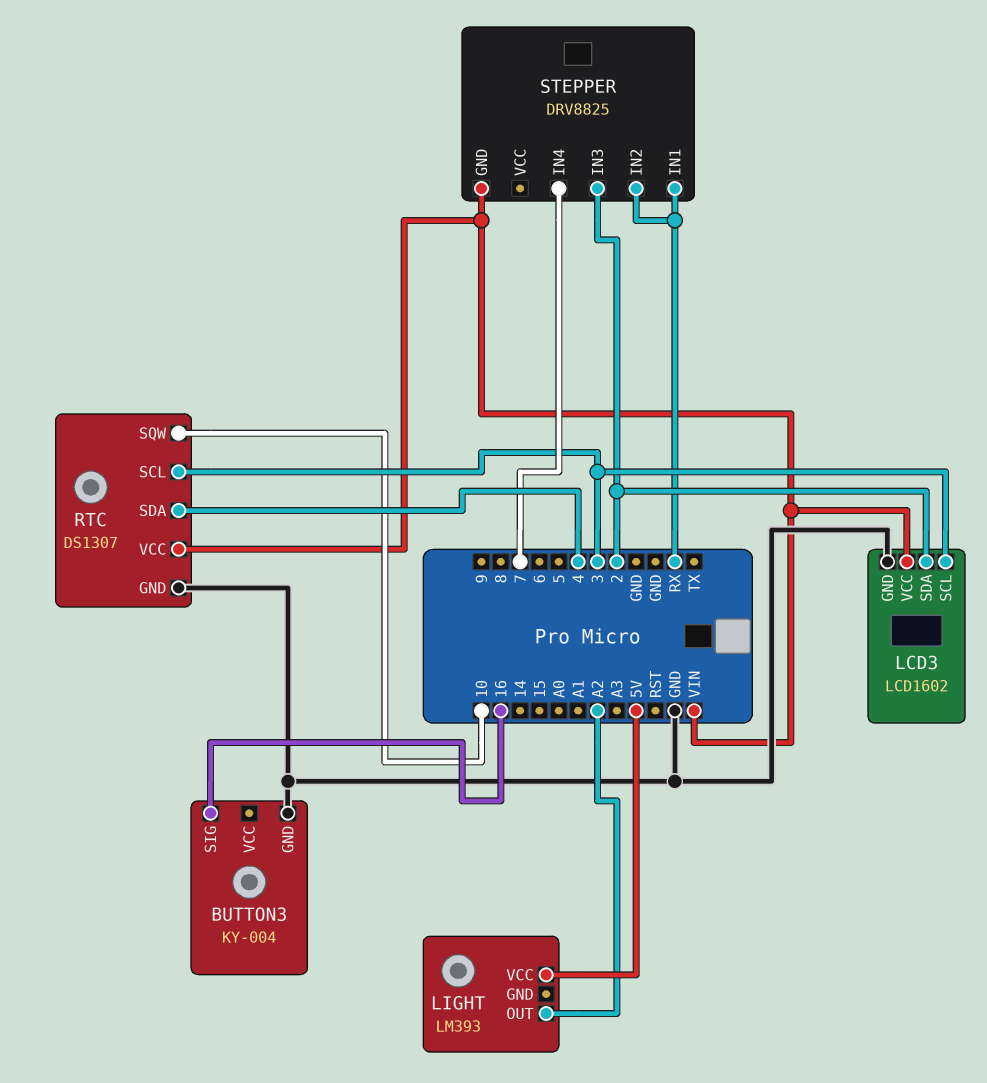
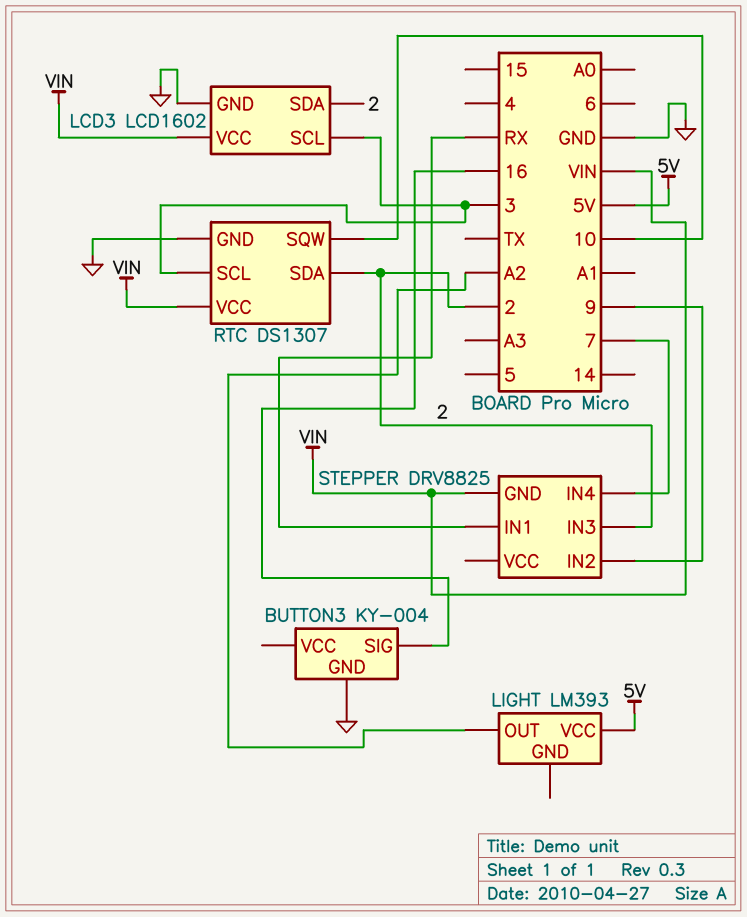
RTC pin SDA: 4 -> 2
STEPPER pin IN2: RX -> 9

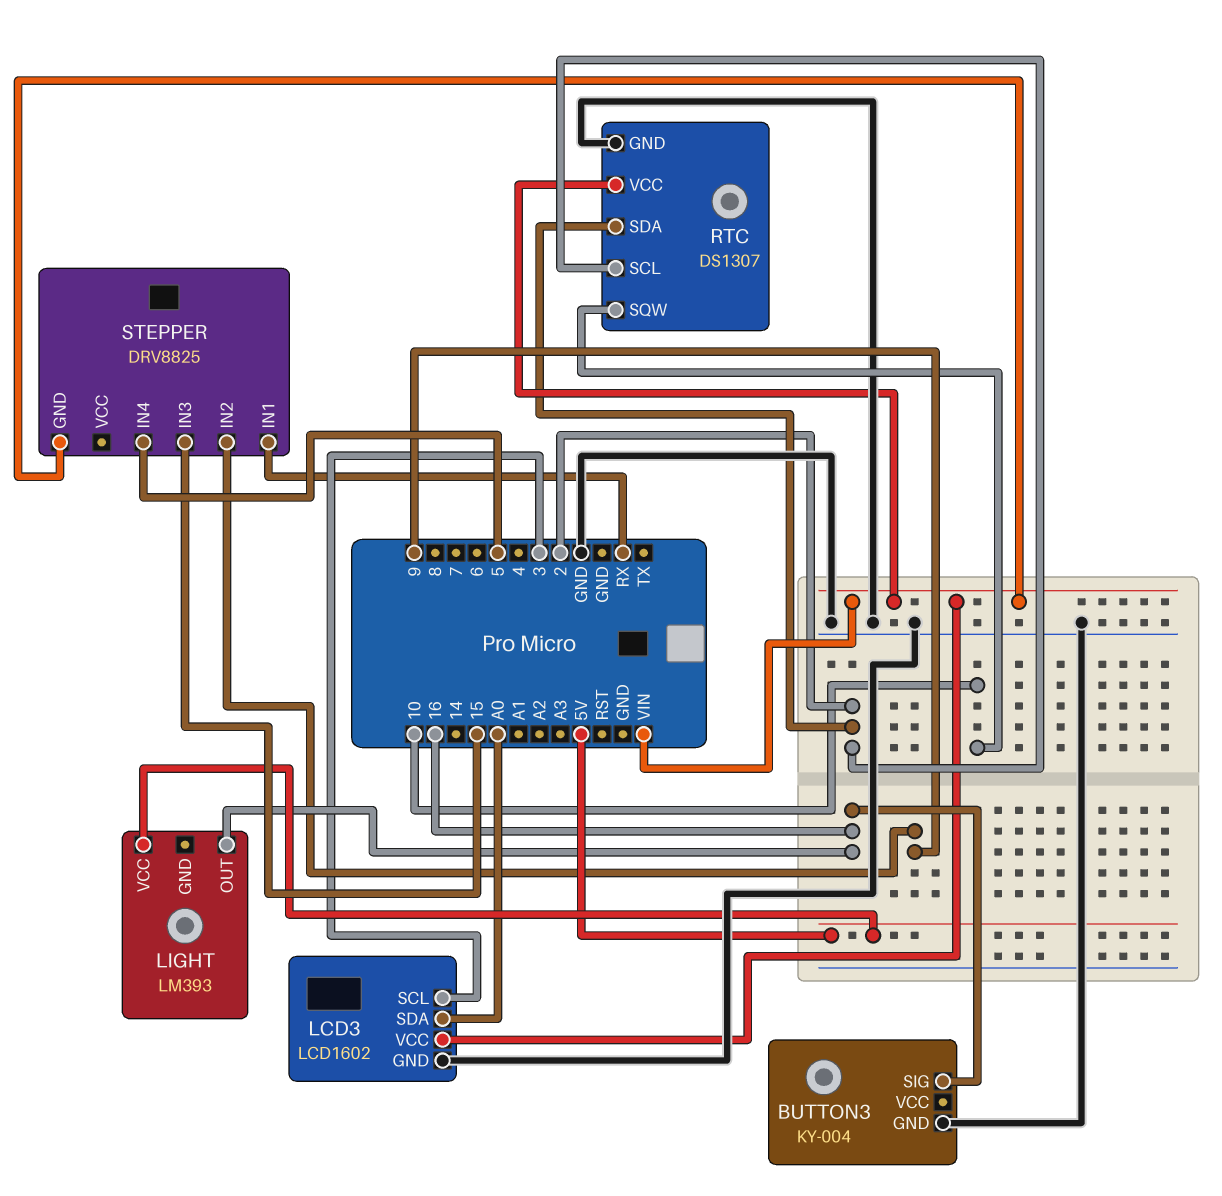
LCD3 pin SDA: 2 -> A0
LIGHT pin OUT: A2 -> 16
RTC pin SCL: 3 -> 2
STEPPER pin IN3: 2 -> 15
STEPPER pin IN4: 7 -> 5

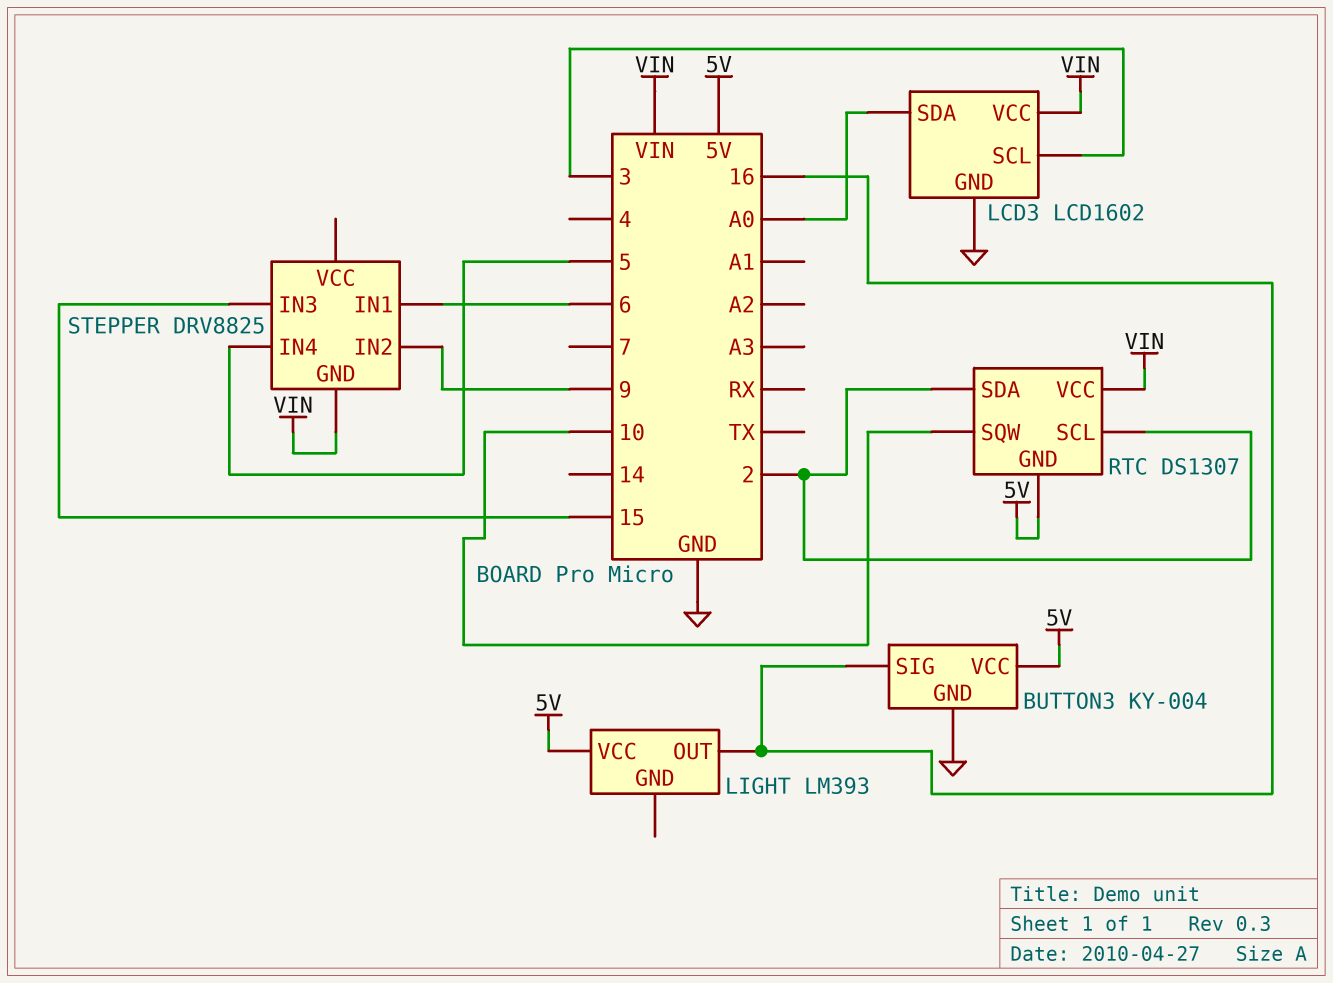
BUTTON3 pin VCC: none -> 5V
RTC pin GND: GND -> 5V
STEPPER pin IN1: RX -> 6

